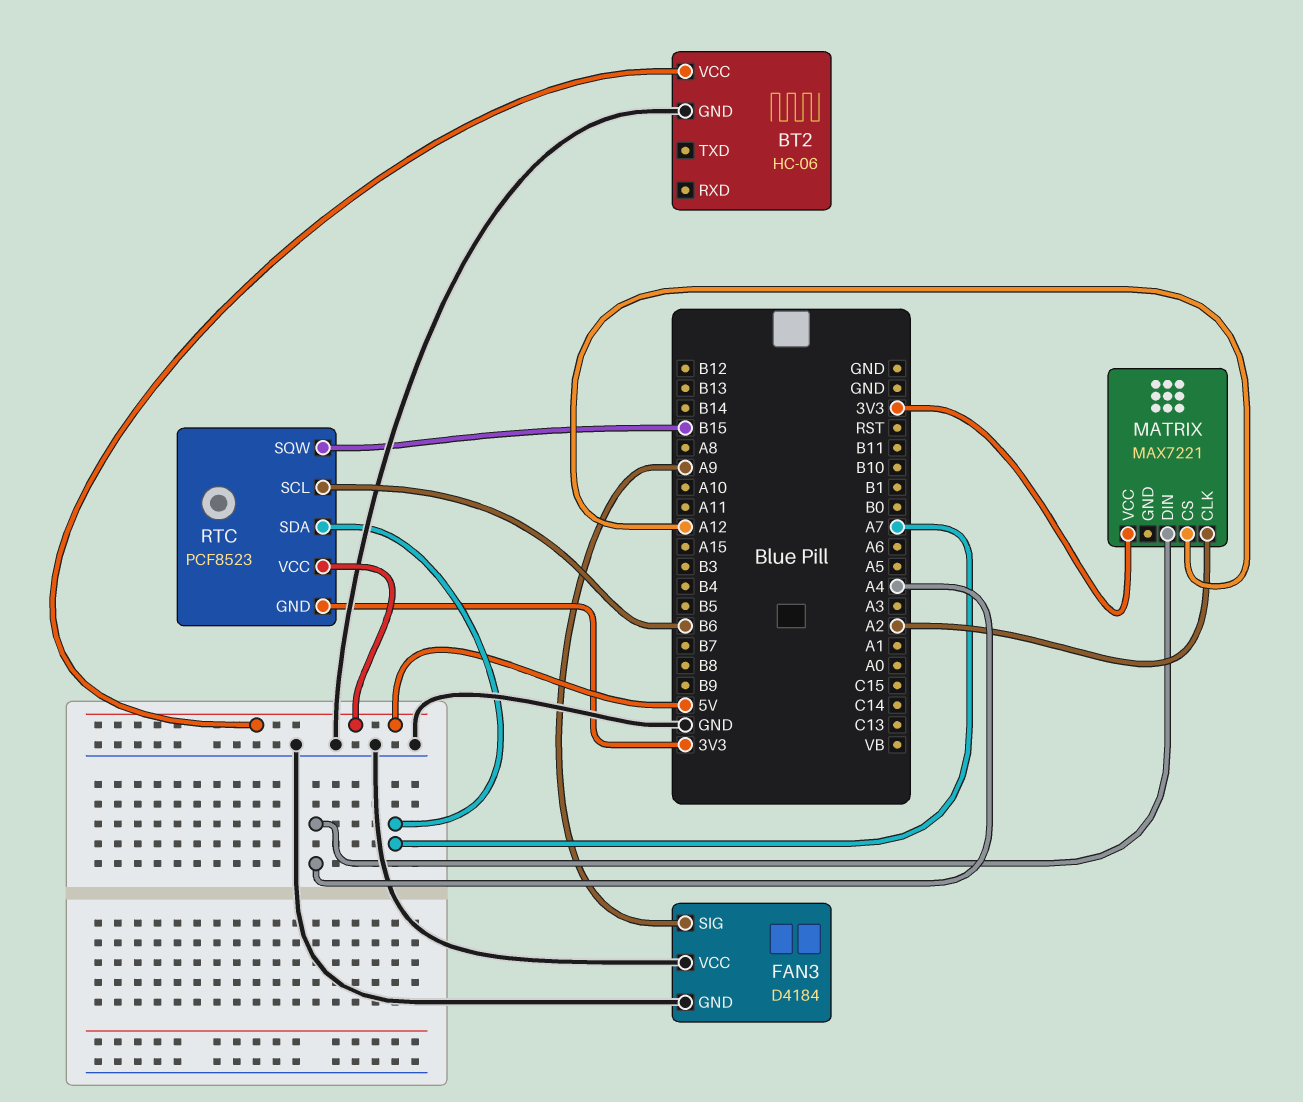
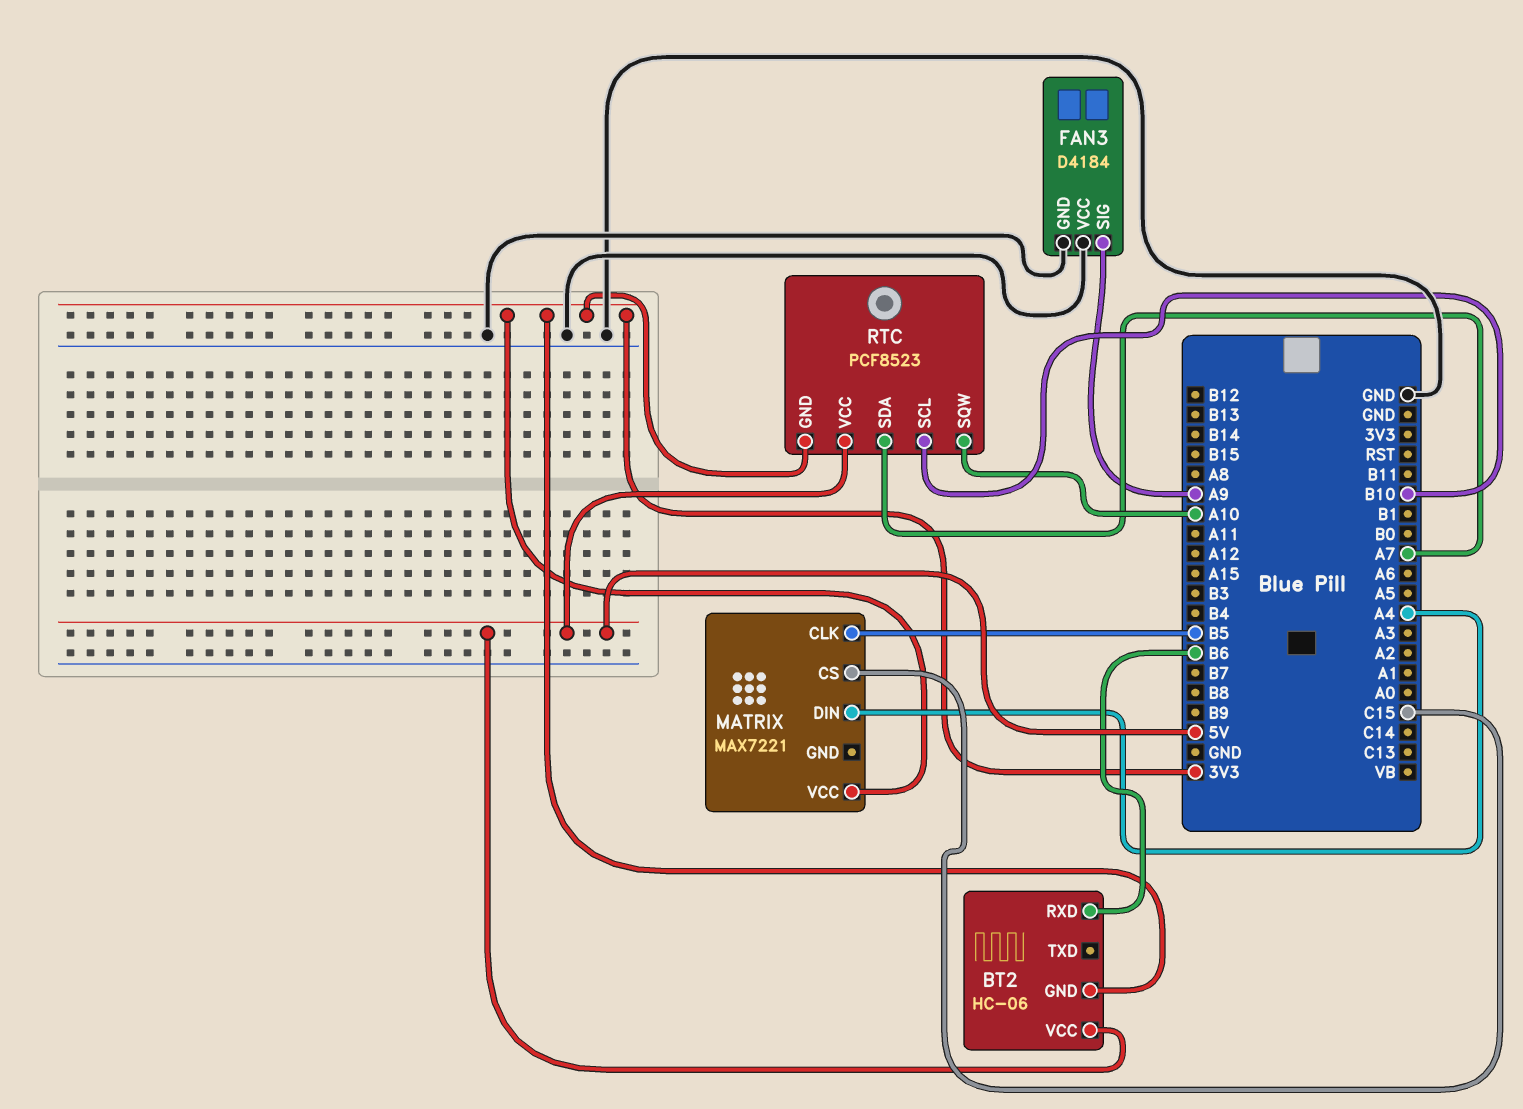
BT2 pin GND: GND -> 3V3
BT2 pin RXD: none -> B6
MATRIX pin CLK: A2 -> B5
MATRIX pin CS: A12 -> C15
RTC pin SCL: B6 -> B10
RTC pin SQW: B15 -> A10

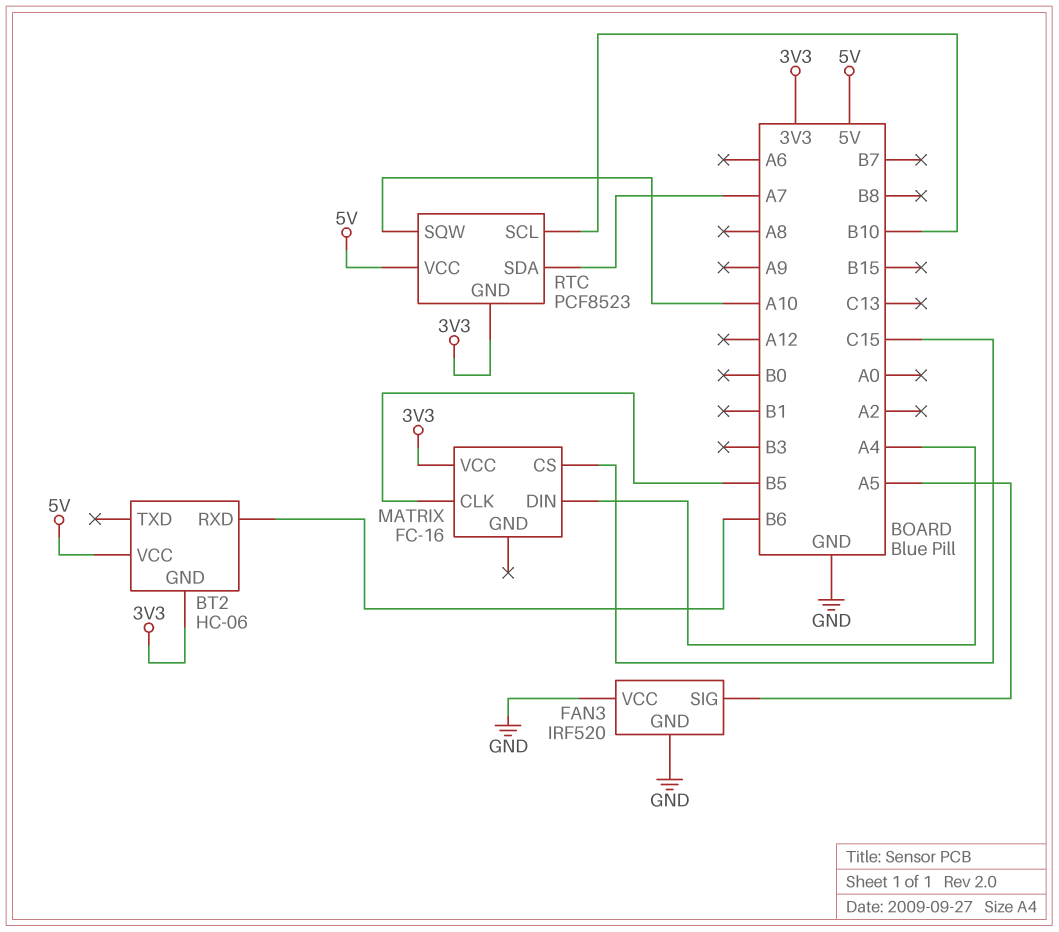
FAN3: D4184 -> IRF520
FAN3 pin SIG: A9 -> A5
MATRIX: MAX7221 -> FC-16

